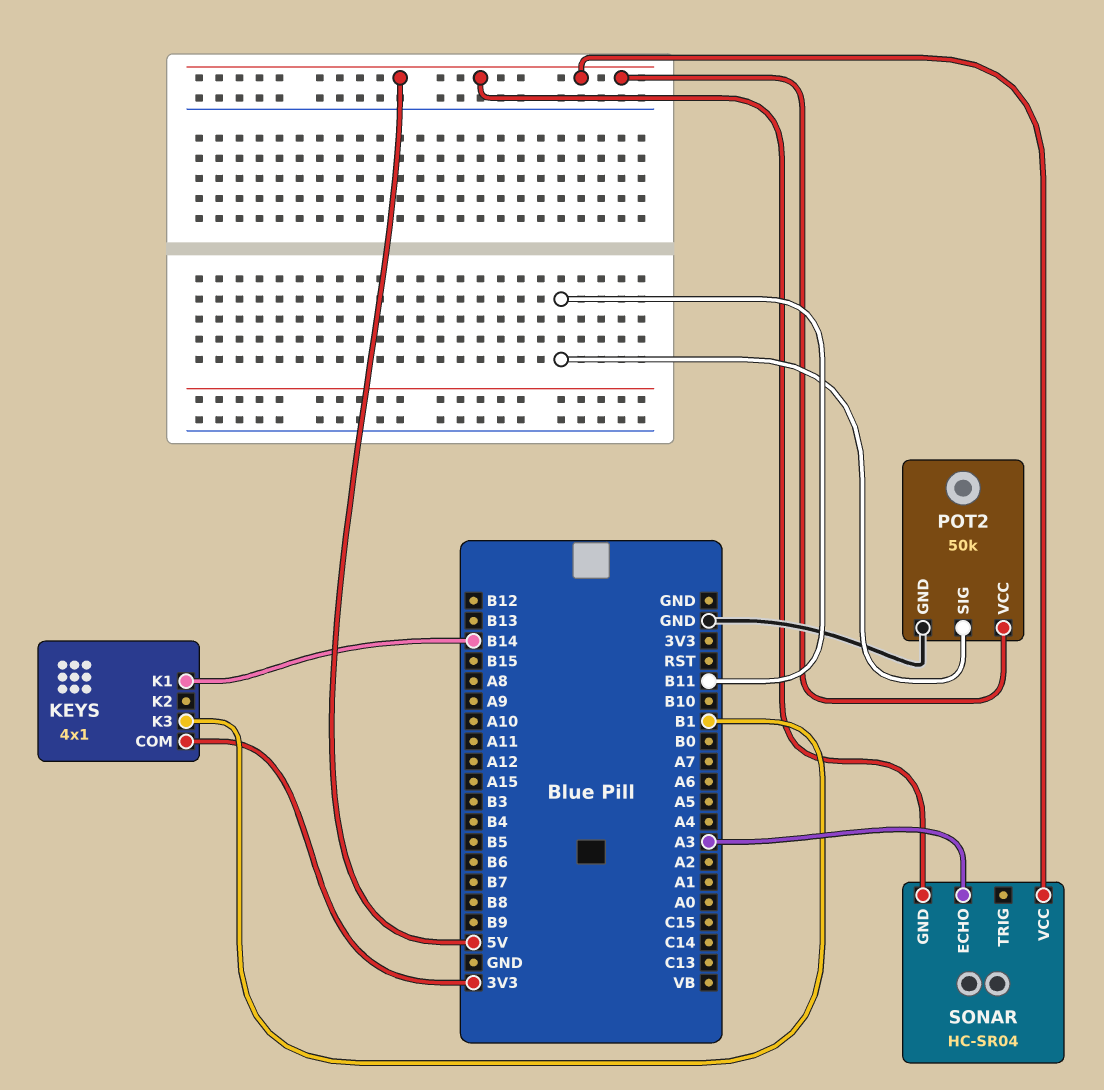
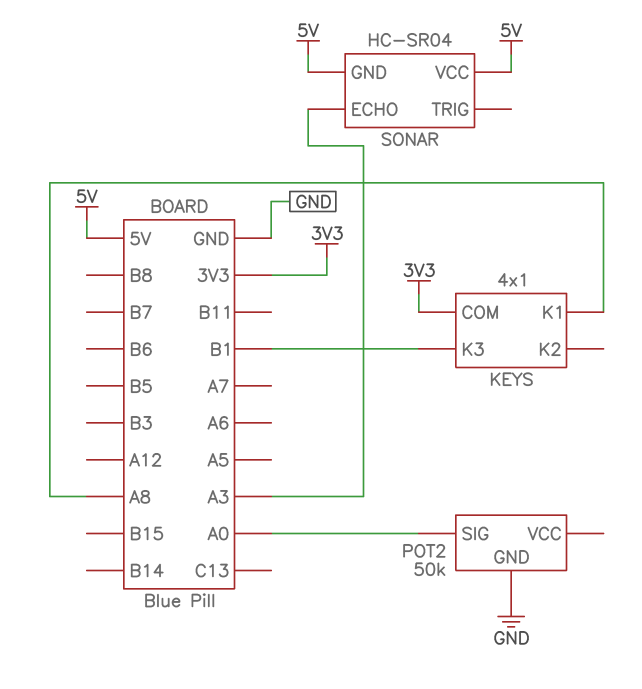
KEYS pin K1: B14 -> A8
POT2 pin SIG: B11 -> A0
POT2 pin VCC: 5V -> none

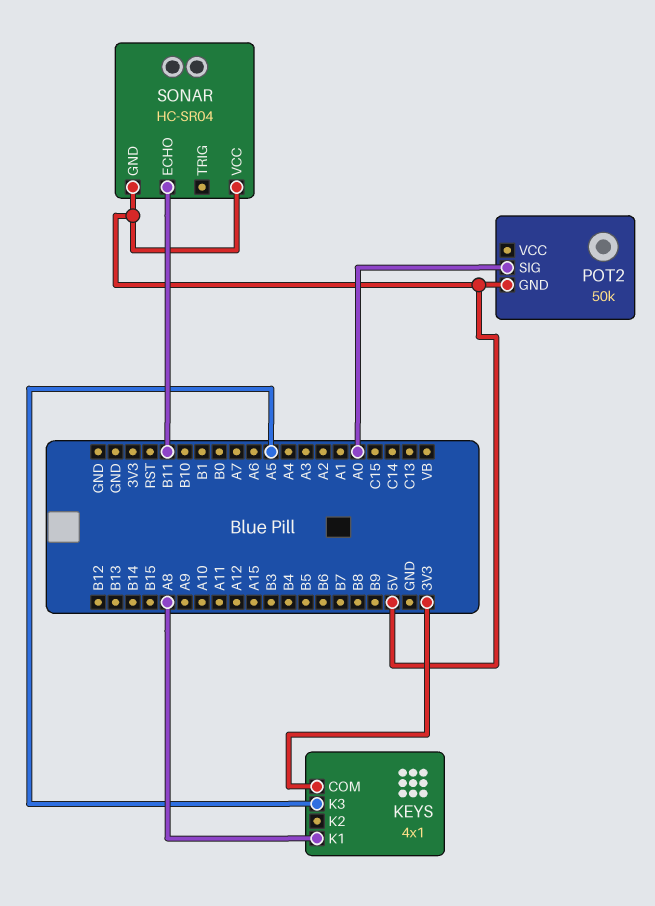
KEYS pin K3: B1 -> A5
POT2 pin GND: GND -> 5V
SONAR pin ECHO: A3 -> B11

